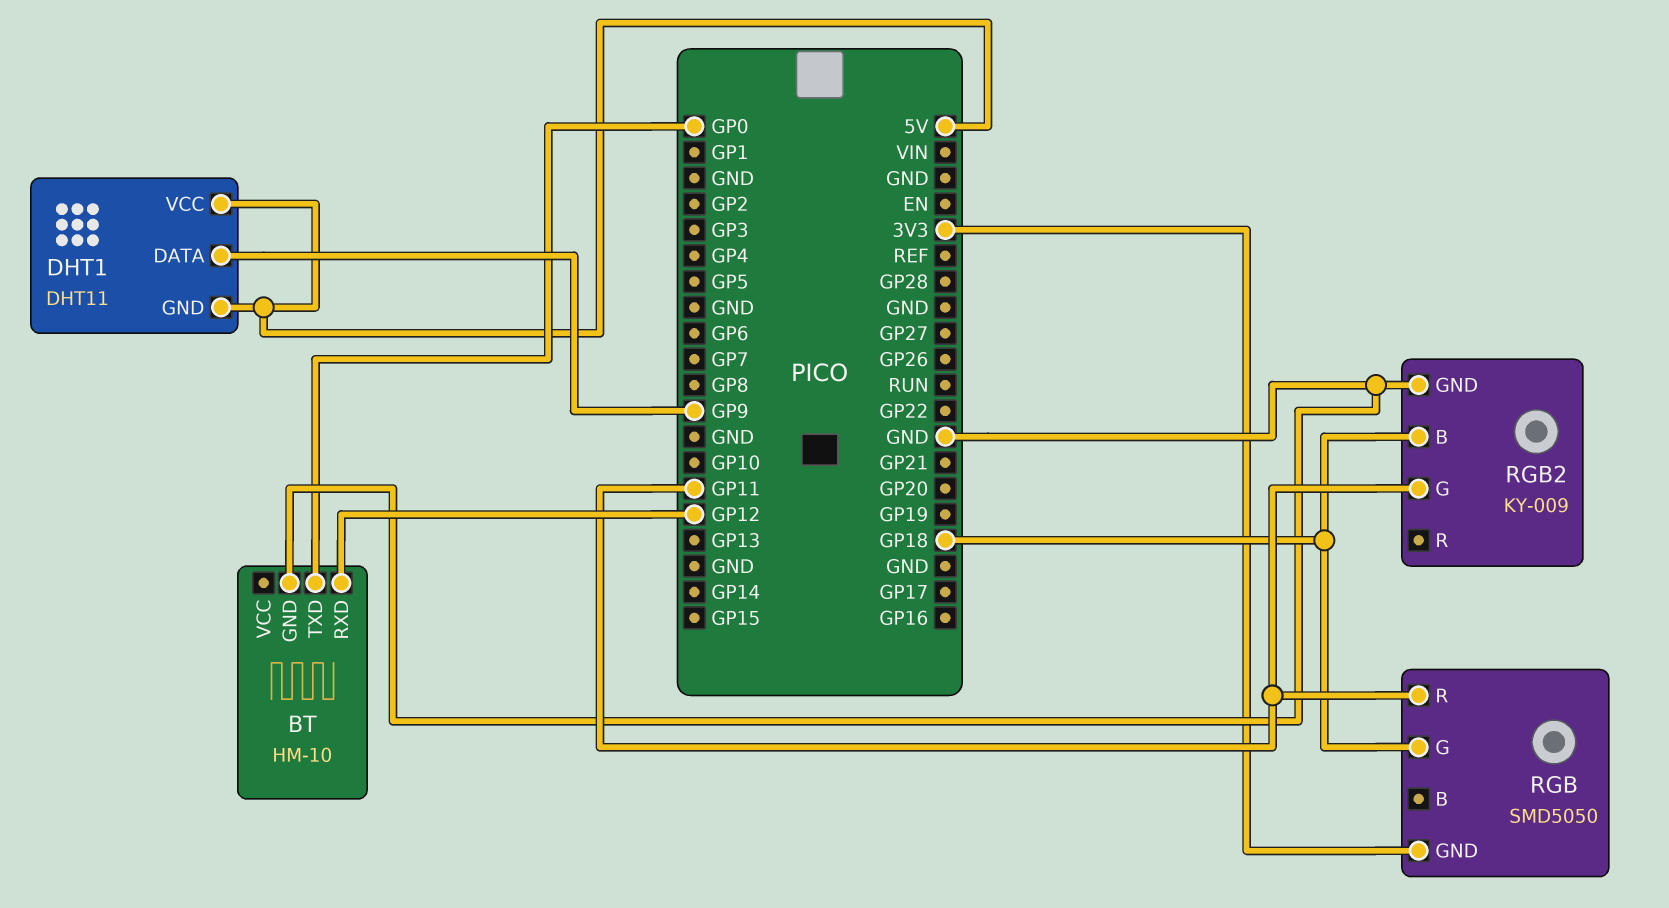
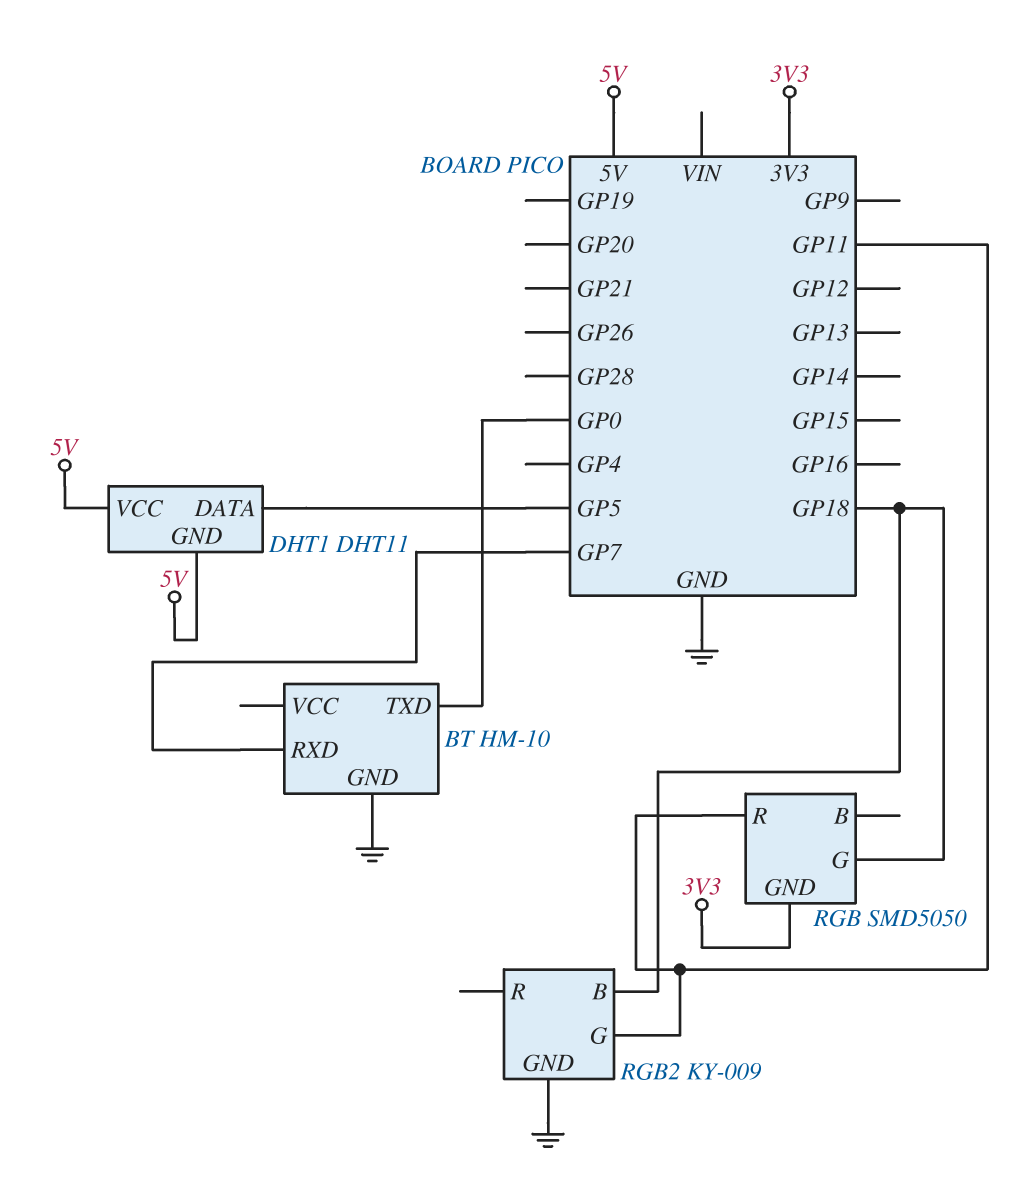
BT pin RXD: GP12 -> GP7
DHT1 pin DATA: GP9 -> GP5

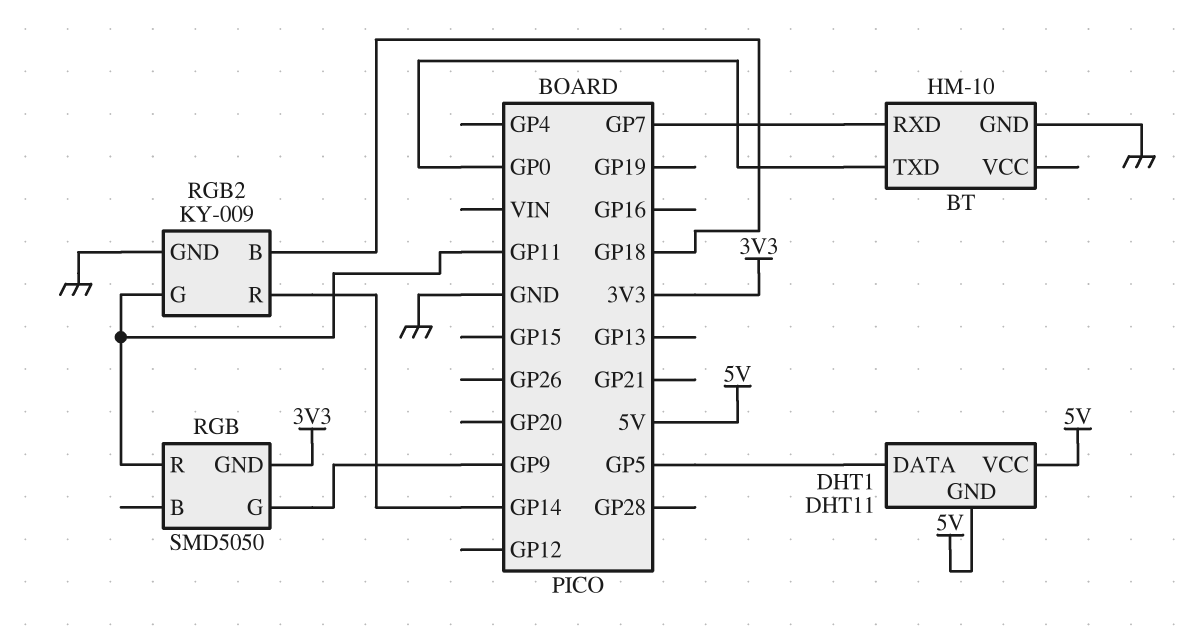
RGB pin G: GP18 -> GP9
RGB2 pin R: none -> GP14

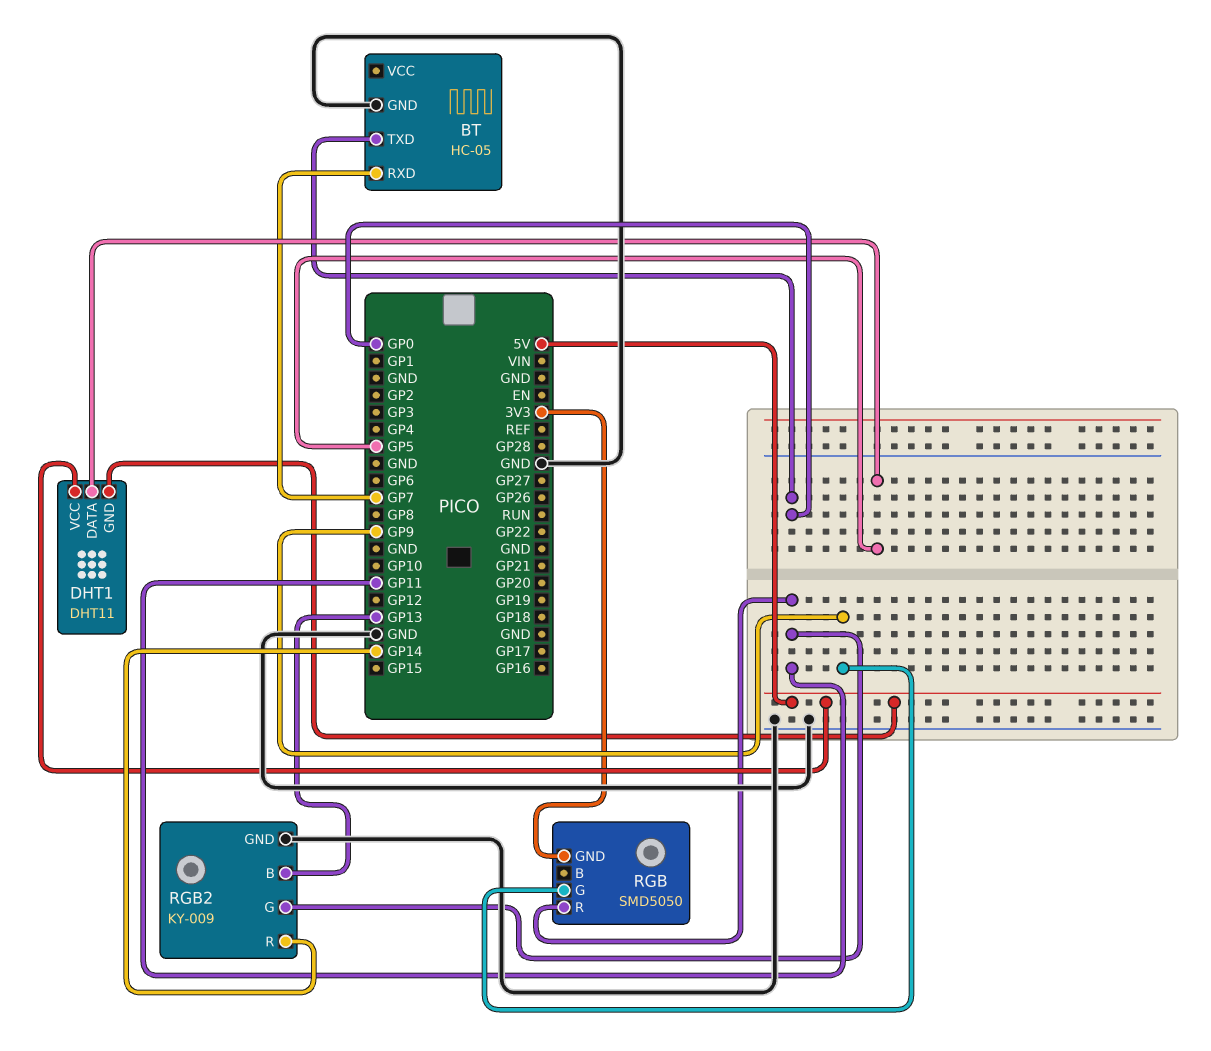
BT: HM-10 -> HC-05
RGB2 pin B: GP18 -> GP13

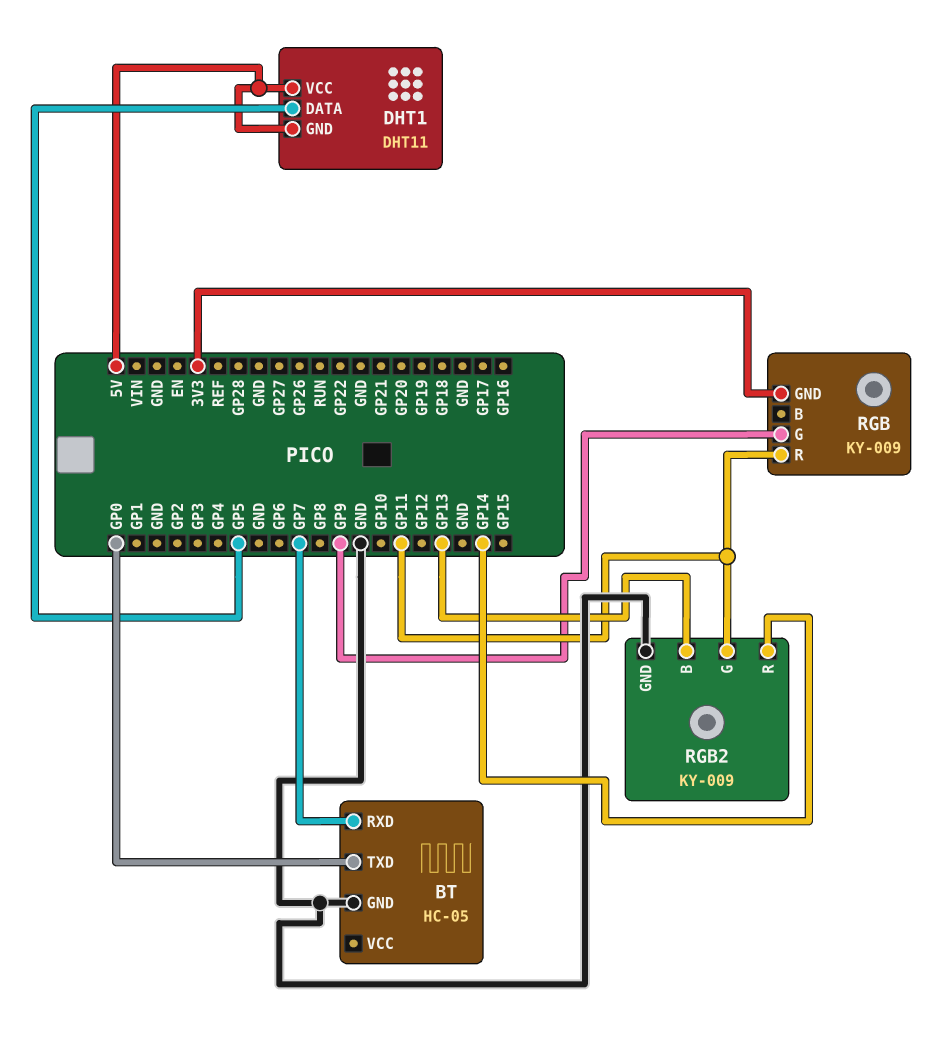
RGB: SMD5050 -> KY-009

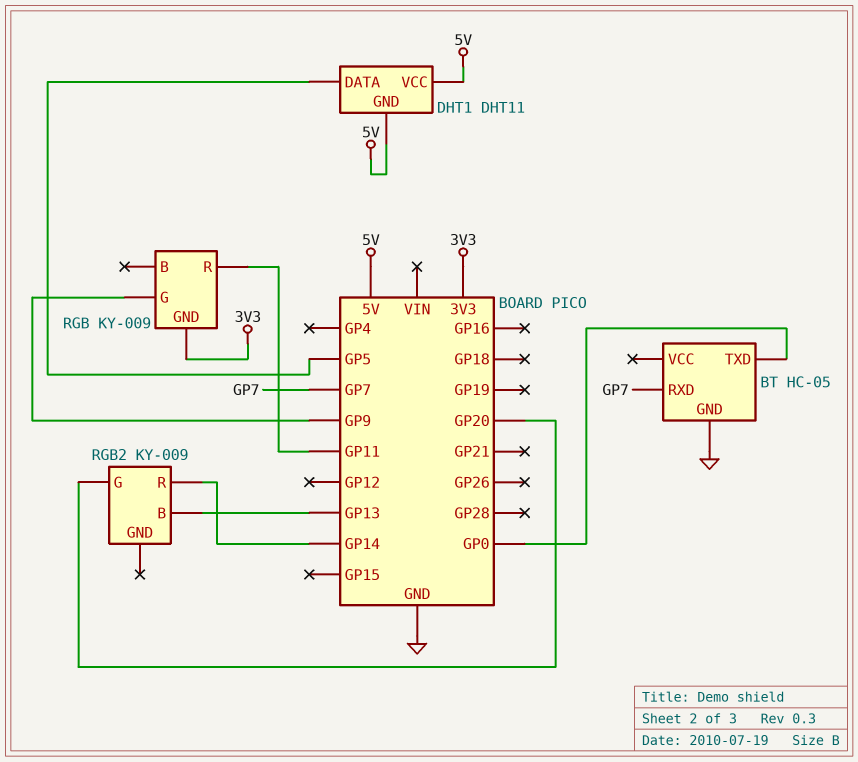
RGB2 pin G: GP11 -> GP20
RGB2 pin GND: GND -> none

